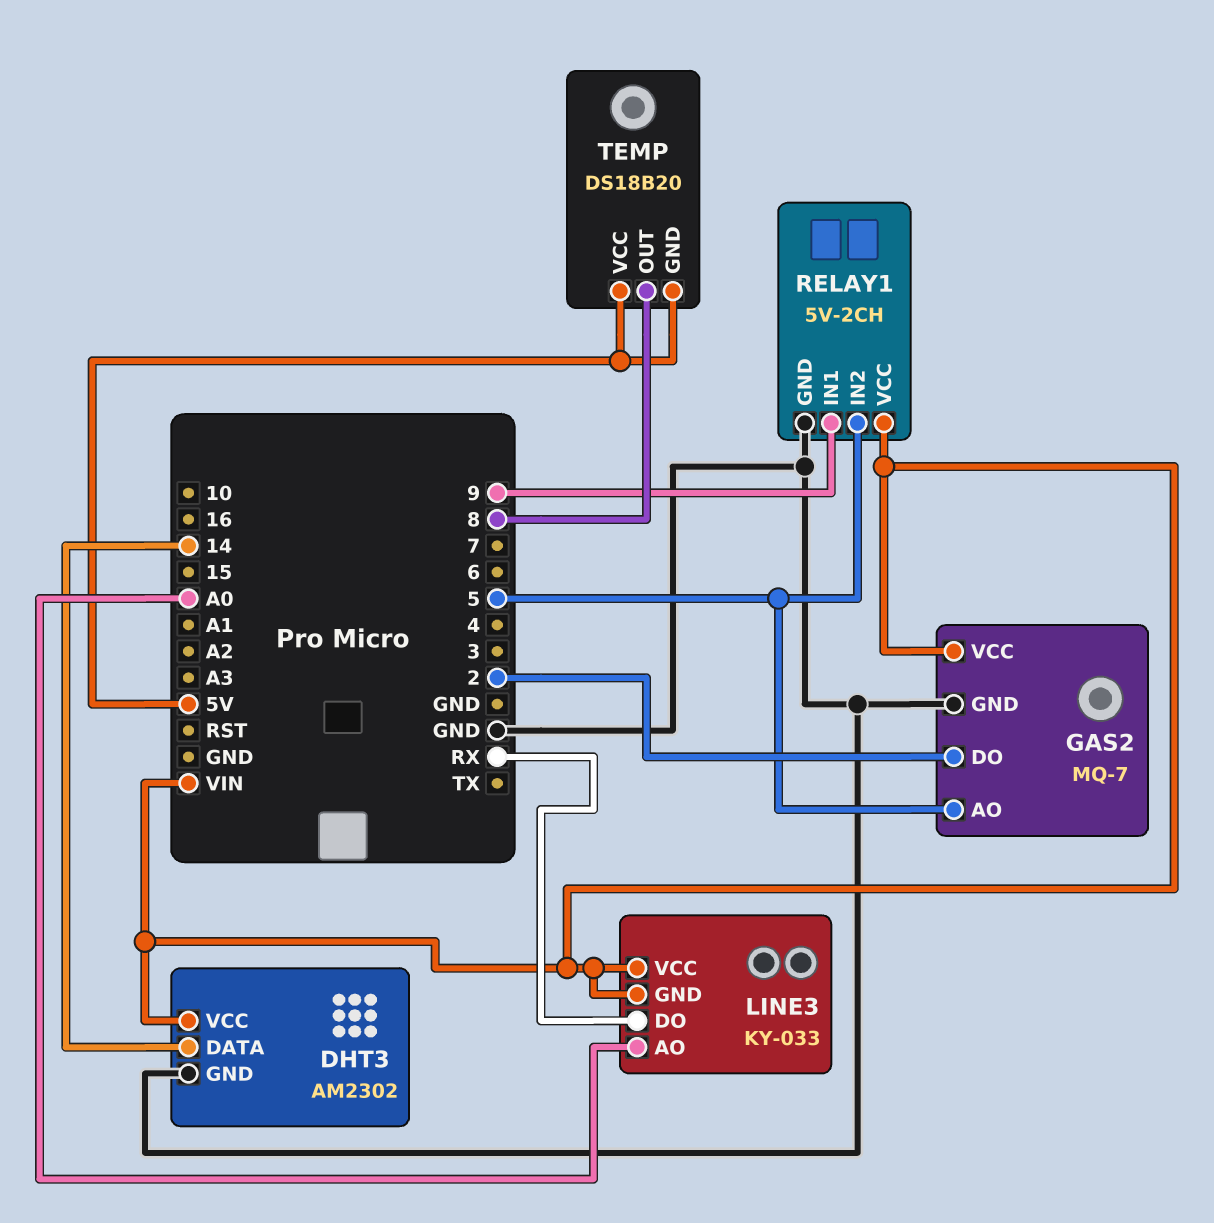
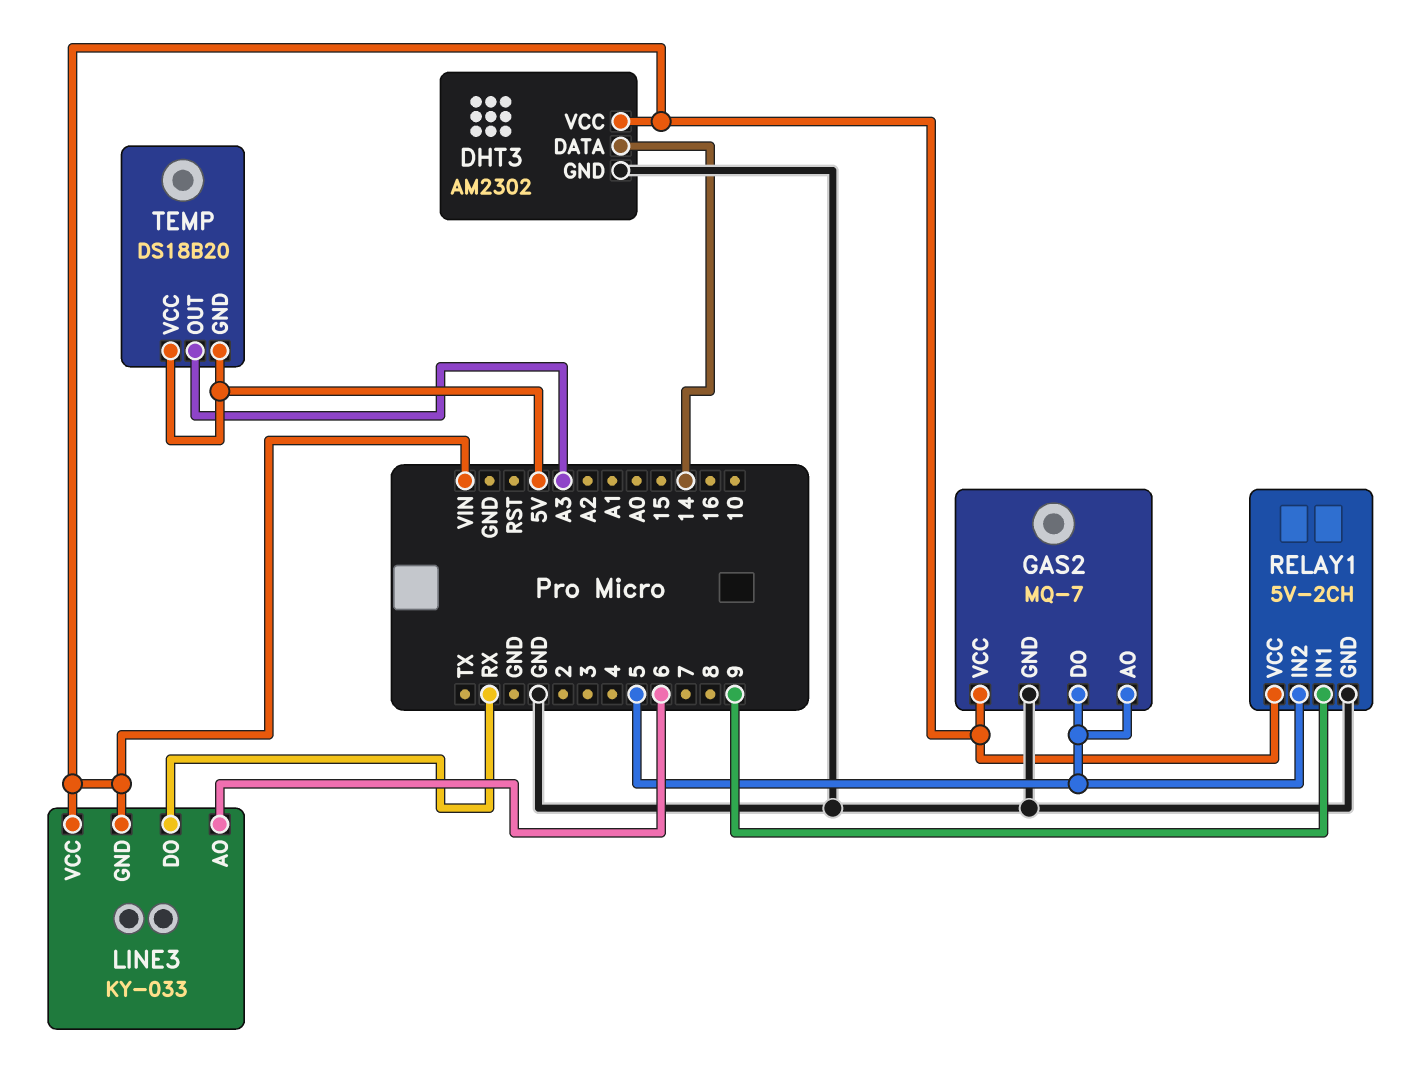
GAS2 pin DO: 2 -> 5
LINE3 pin AO: A0 -> 6
TEMP pin OUT: 8 -> A3

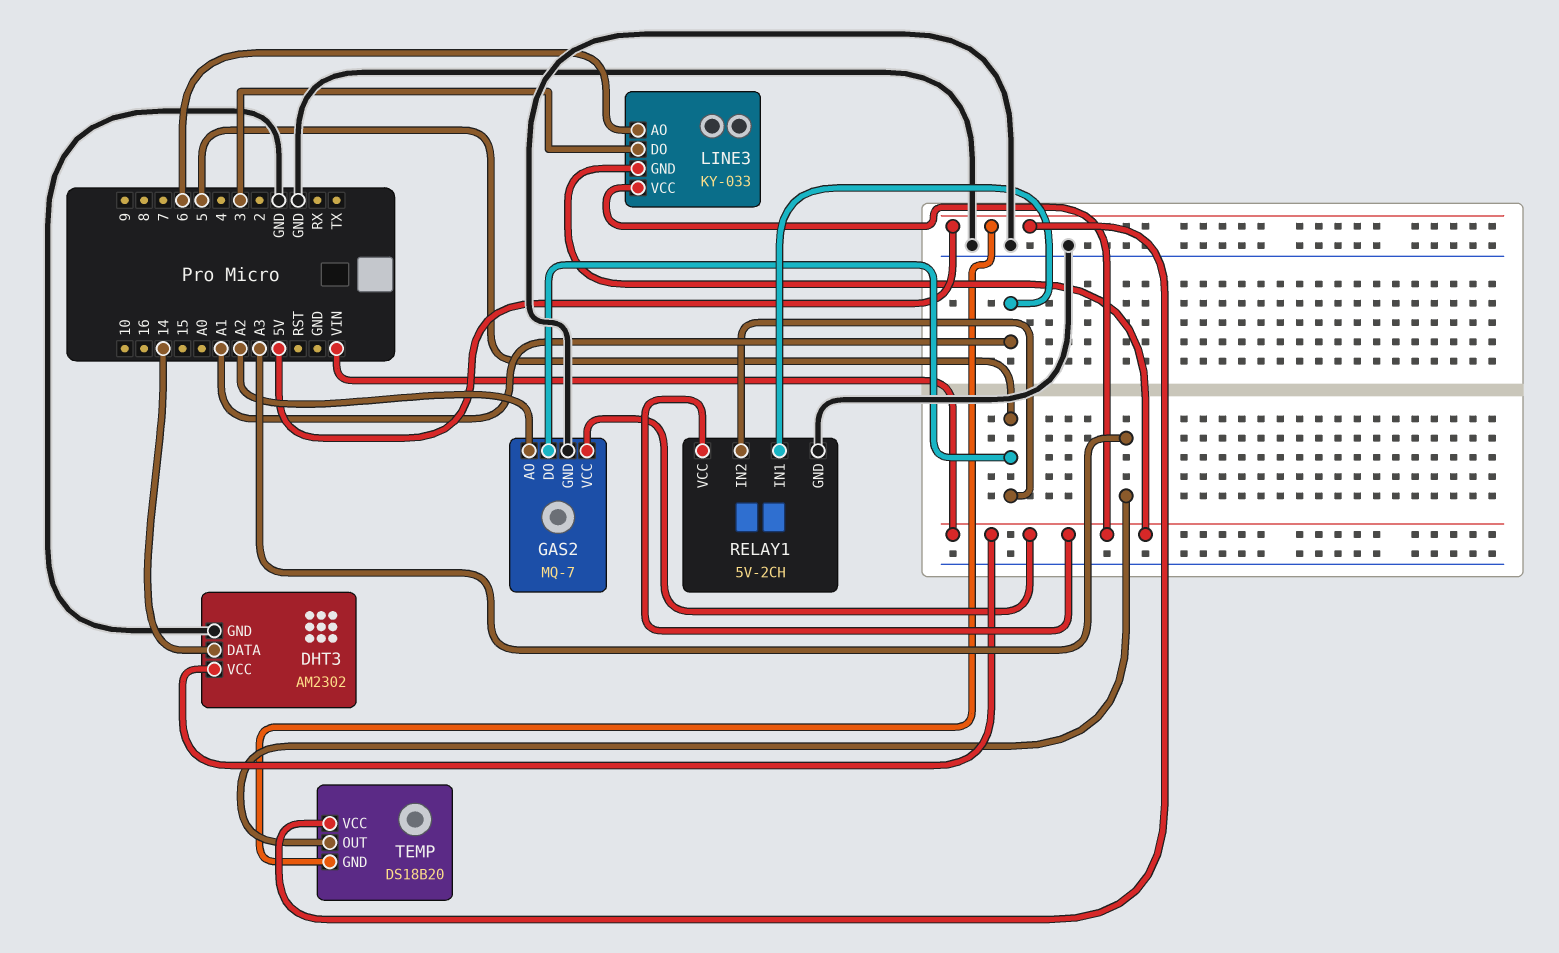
GAS2 pin AO: 5 -> A2
LINE3 pin DO: RX -> 3
RELAY1 pin IN1: 9 -> A1

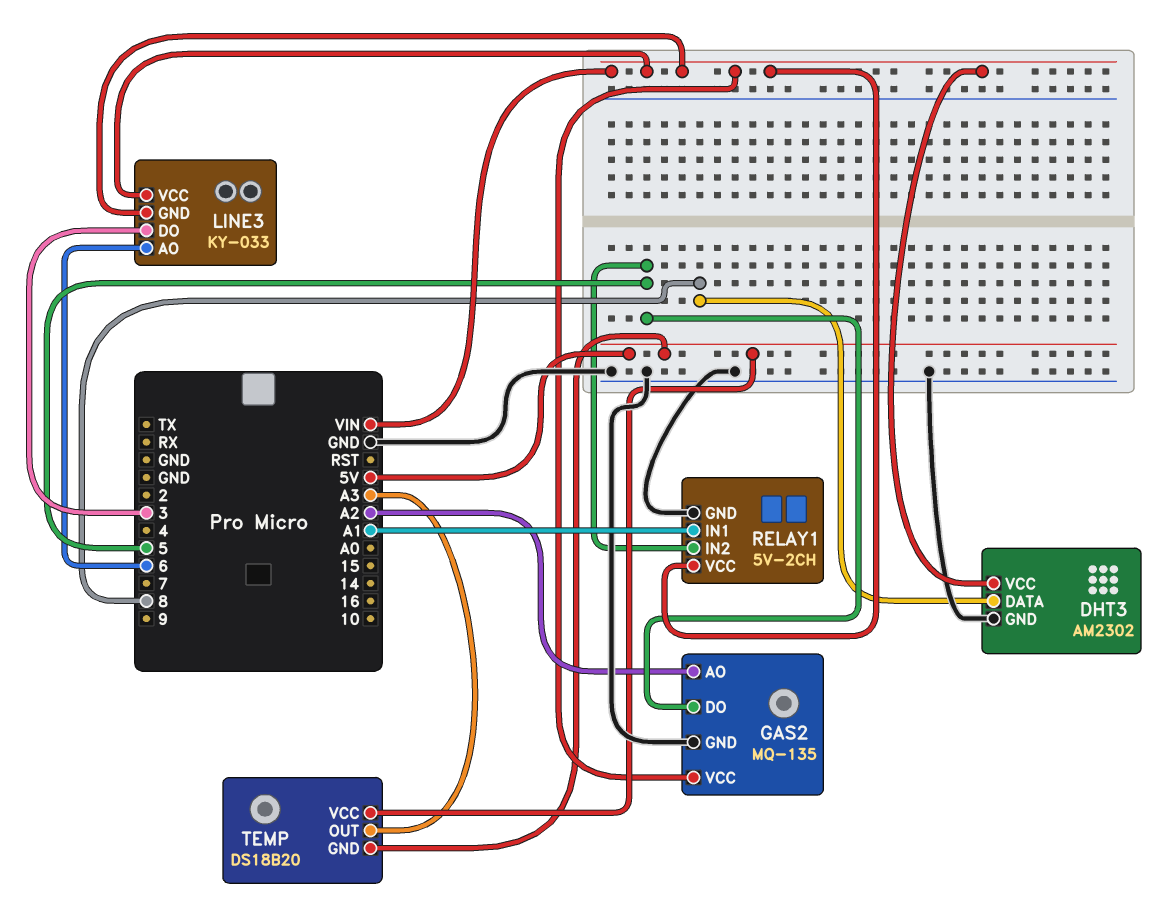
DHT3 pin DATA: 14 -> 8
GAS2: MQ-7 -> MQ-135

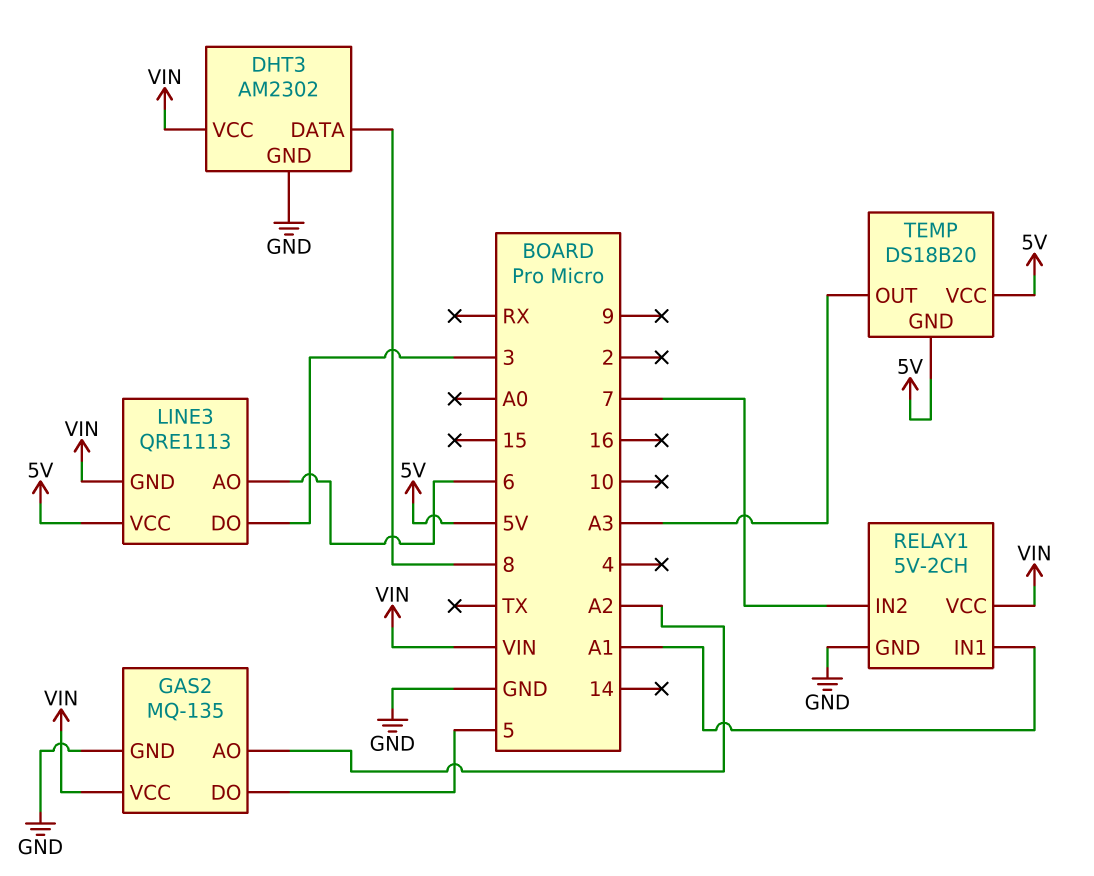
LINE3: KY-033 -> QRE1113
LINE3 pin VCC: VIN -> 5V
RELAY1 pin IN2: 5 -> 7

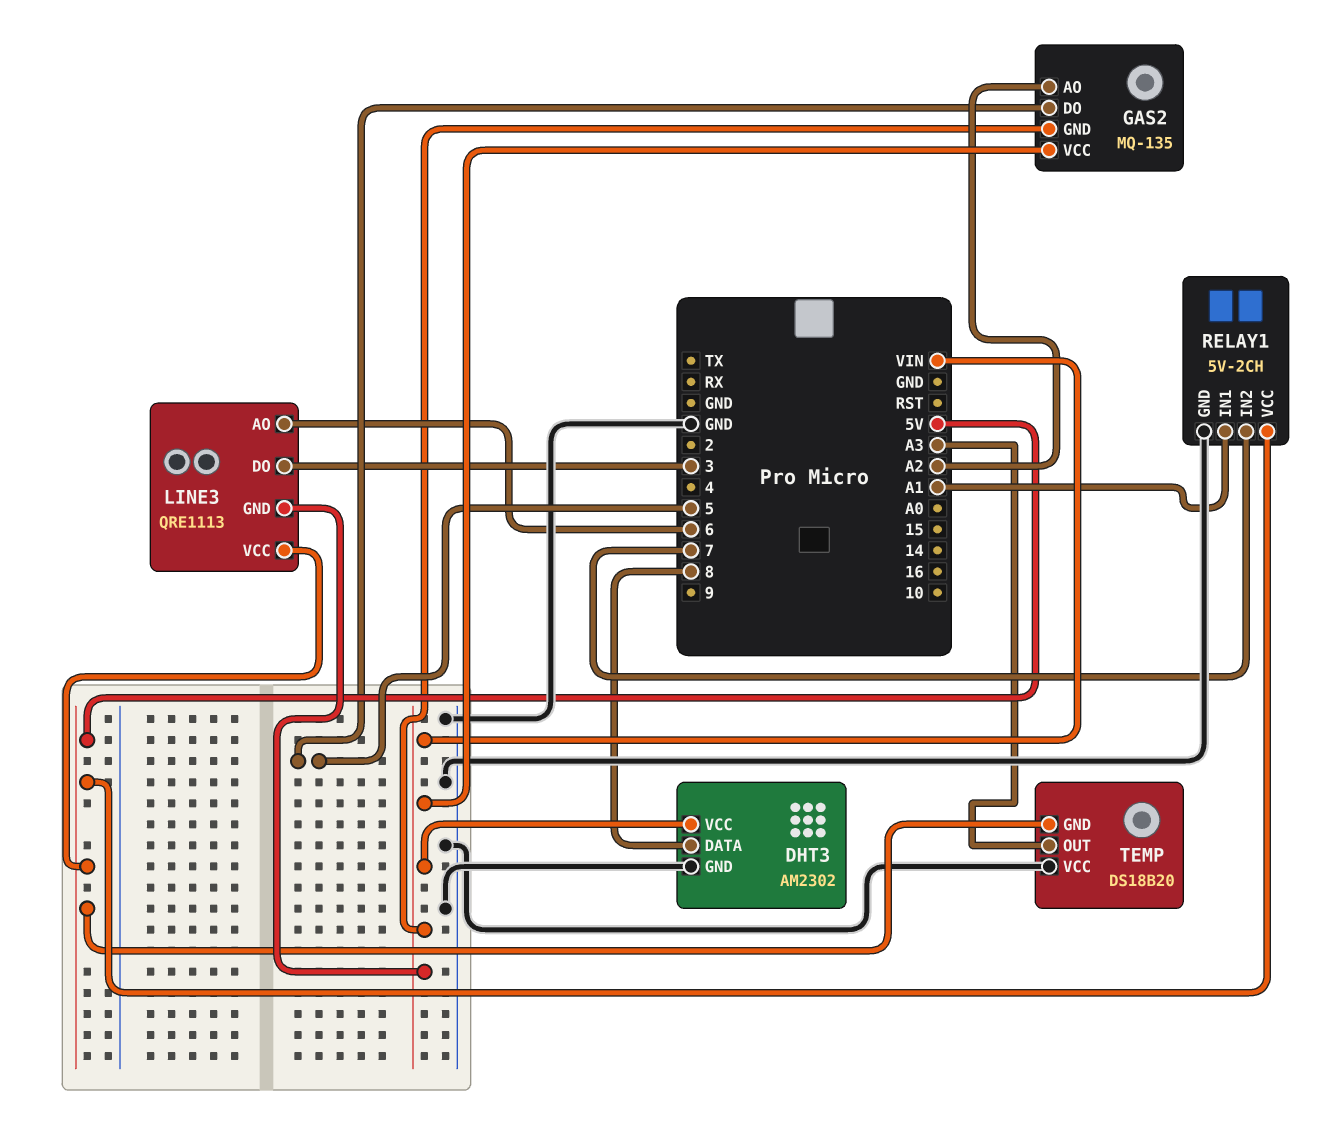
GAS2 pin GND: GND -> VIN
RELAY1 pin VCC: VIN -> 5V
TEMP pin VCC: 5V -> GND

